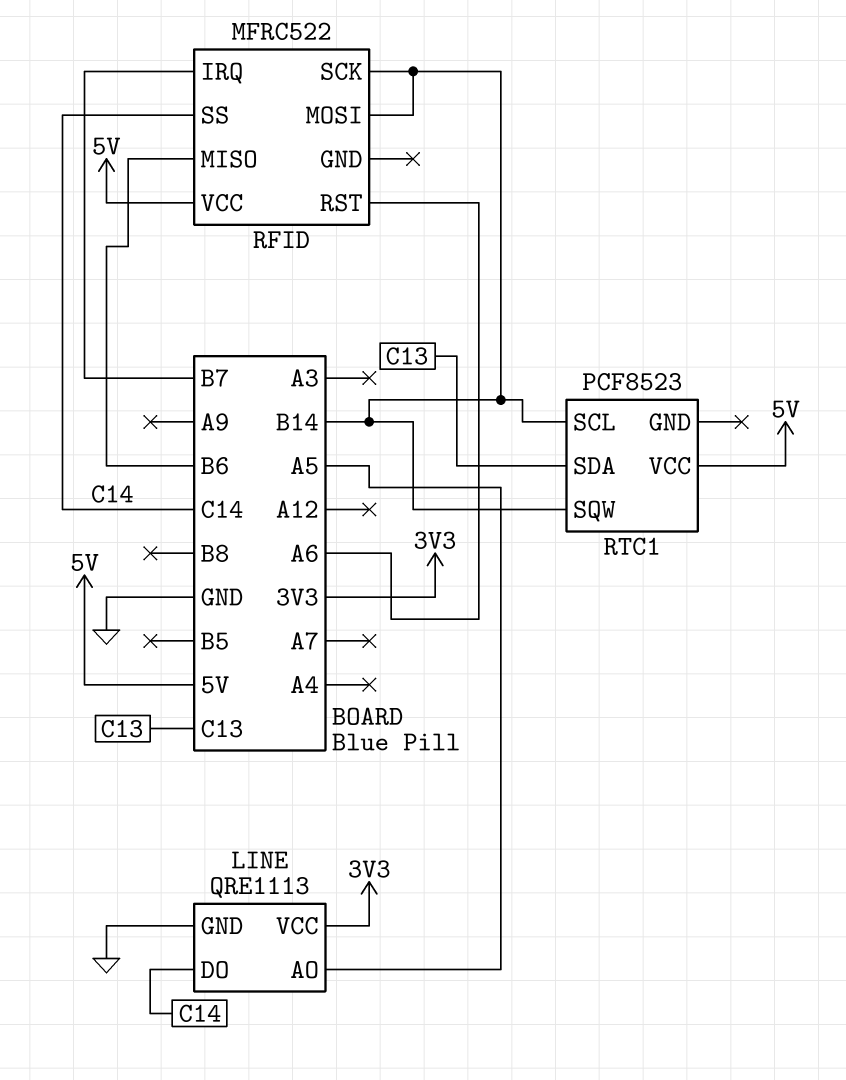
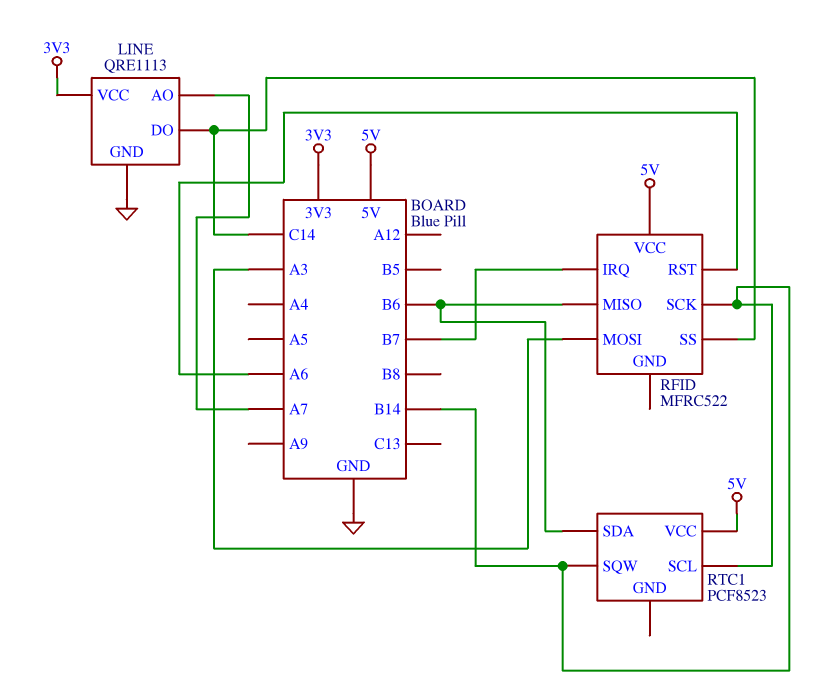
LINE pin AO: A5 -> A7
RFID pin MOSI: B14 -> A3
RTC1 pin SDA: C13 -> B6

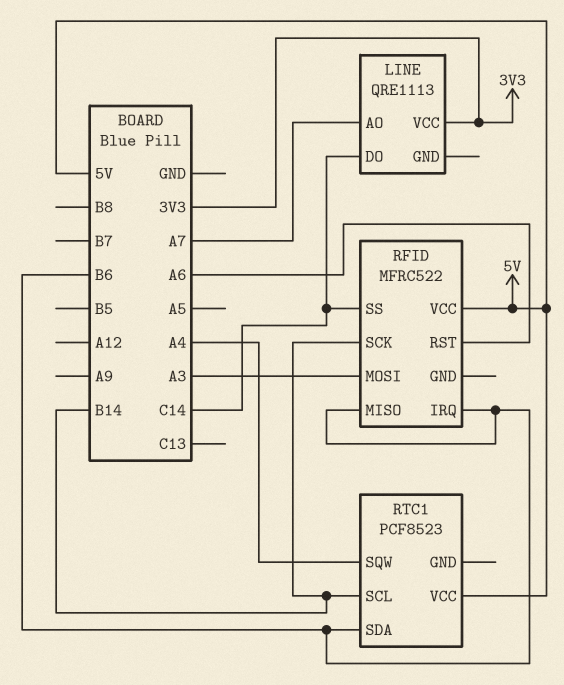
LINE pin GND: GND -> none
RFID pin IRQ: B7 -> B6
RTC1 pin SQW: B14 -> A4

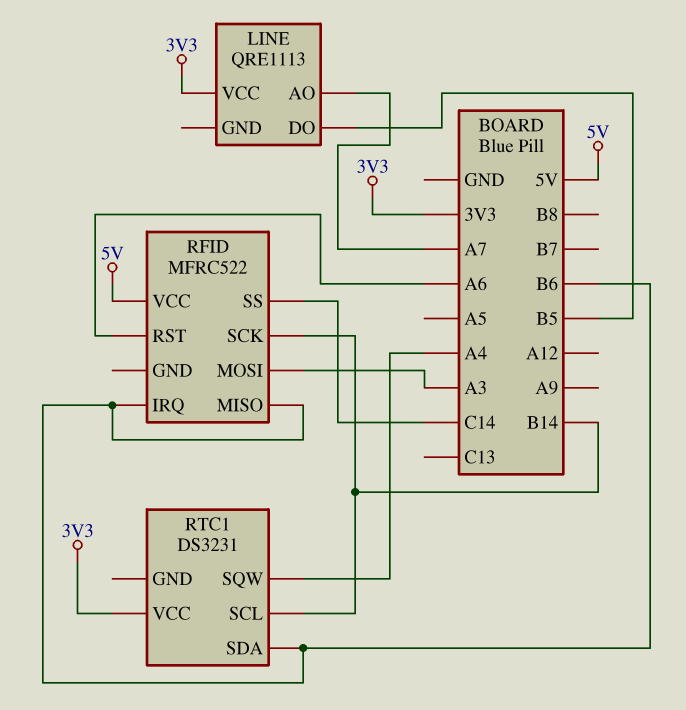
LINE pin DO: C14 -> B5
RTC1: PCF8523 -> DS3231
RTC1 pin VCC: 5V -> 3V3

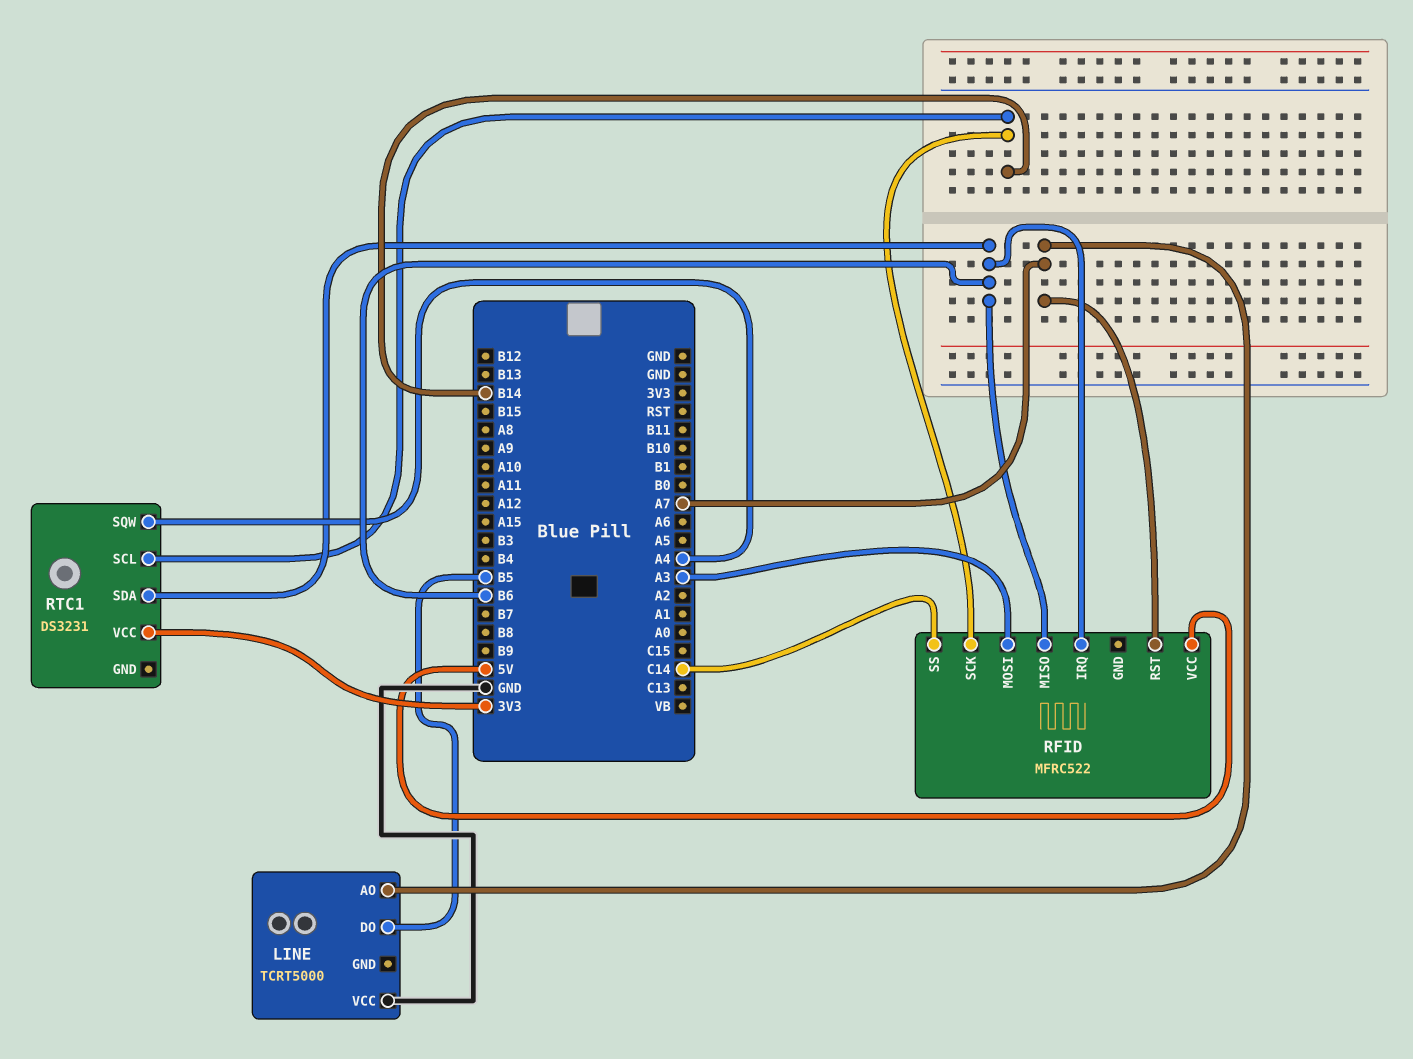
LINE: QRE1113 -> TCRT5000
LINE pin VCC: 3V3 -> GND
RFID pin RST: A6 -> A7

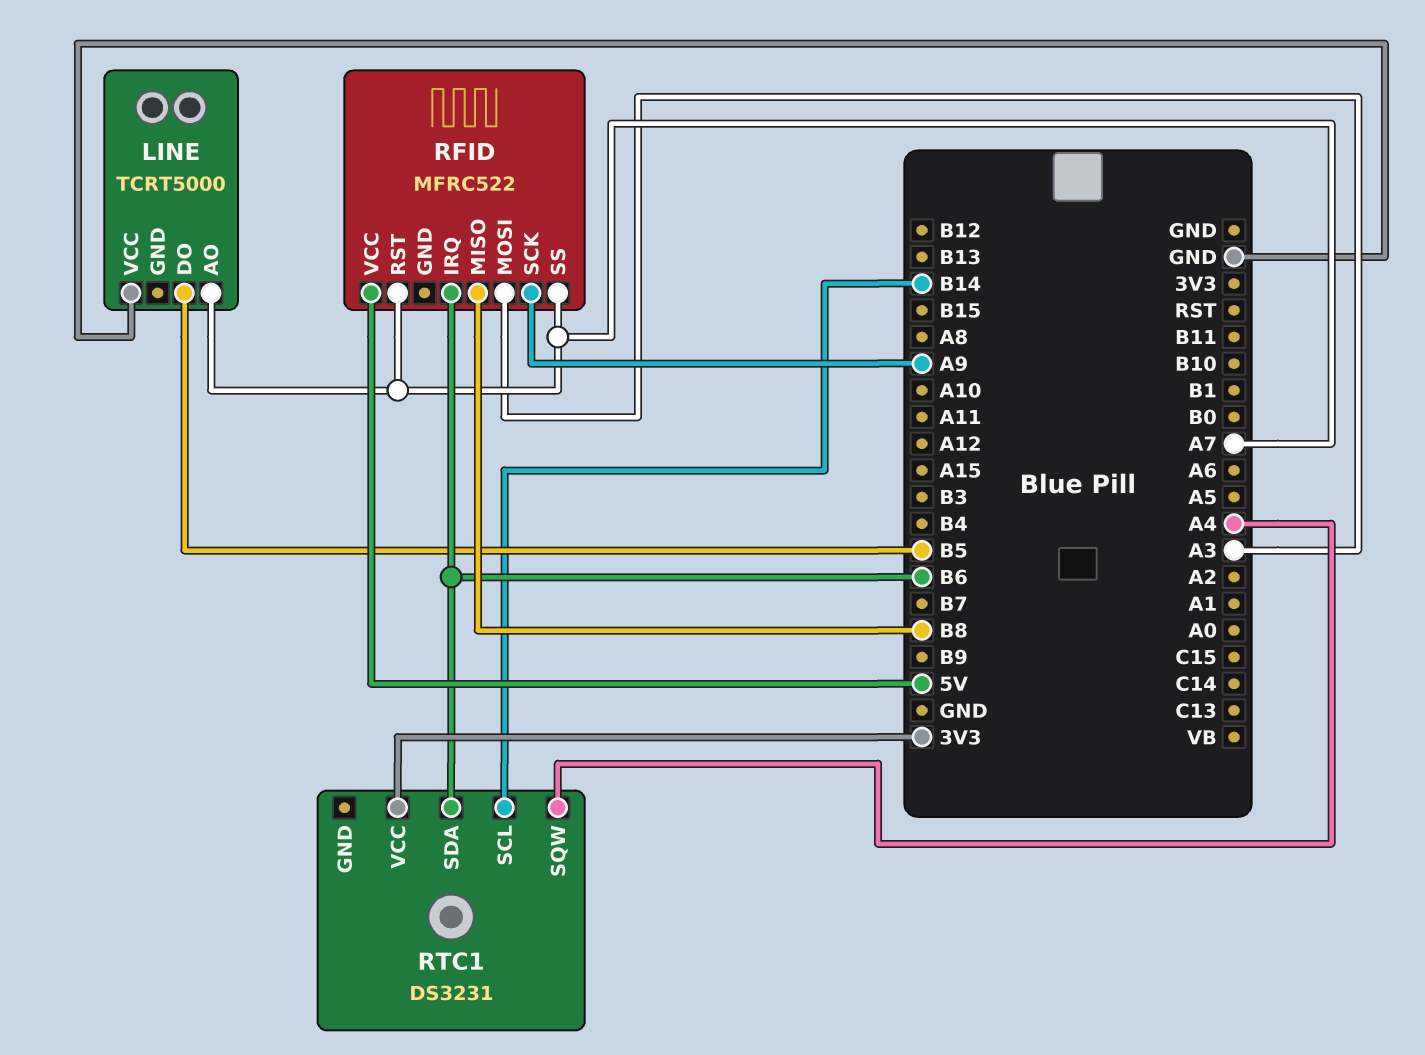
RFID pin MISO: B6 -> B8
RFID pin SCK: B14 -> A9
RFID pin SS: C14 -> A7

